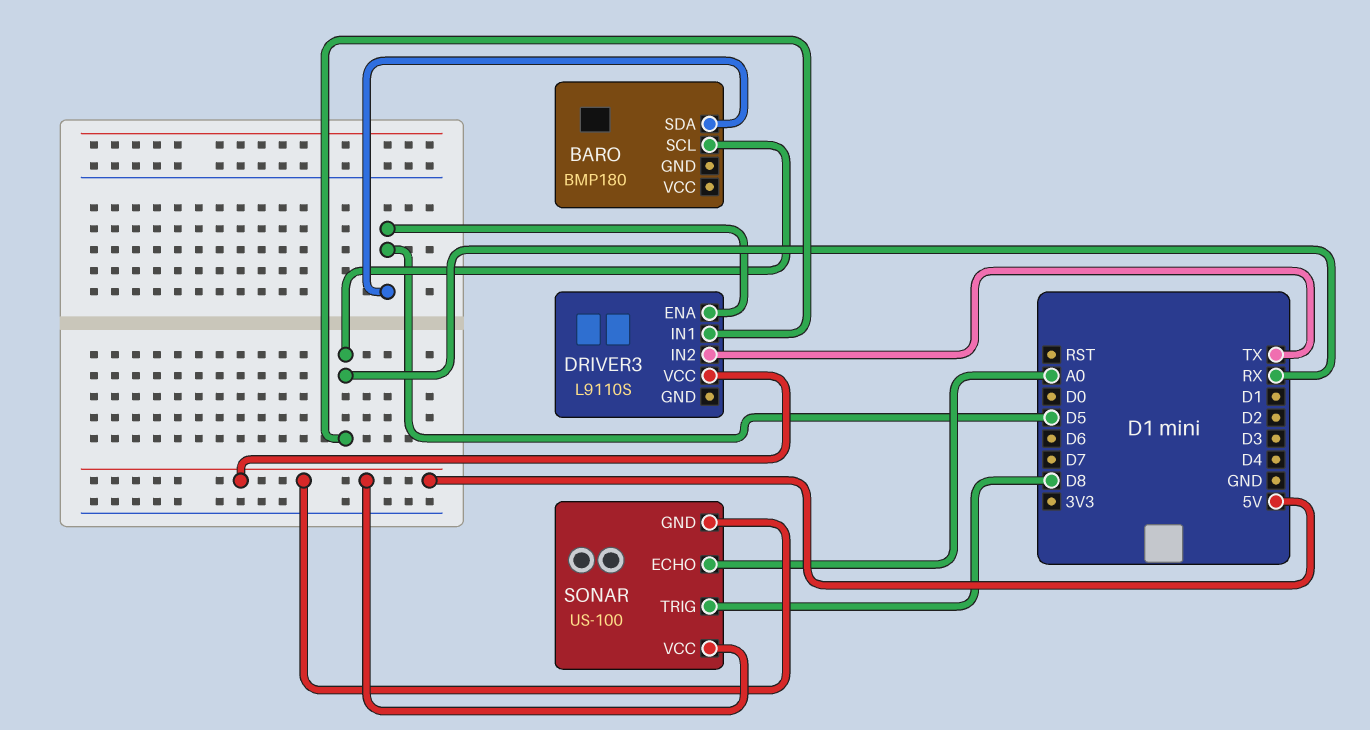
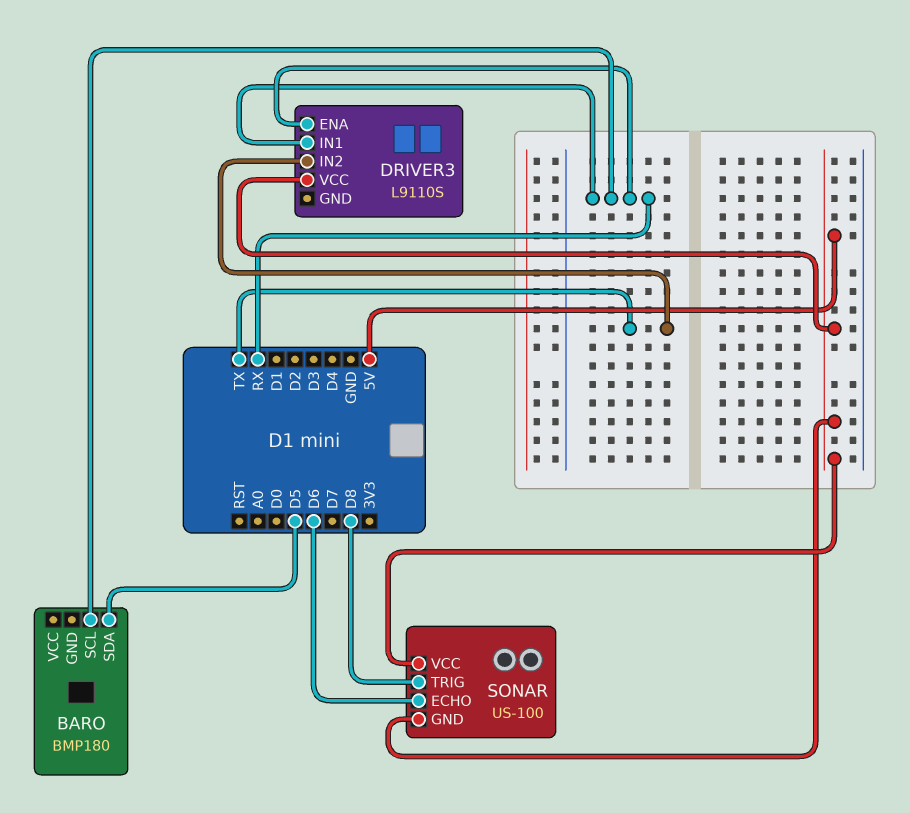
DRIVER3 pin ENA: D5 -> RX
SONAR pin ECHO: A0 -> D6

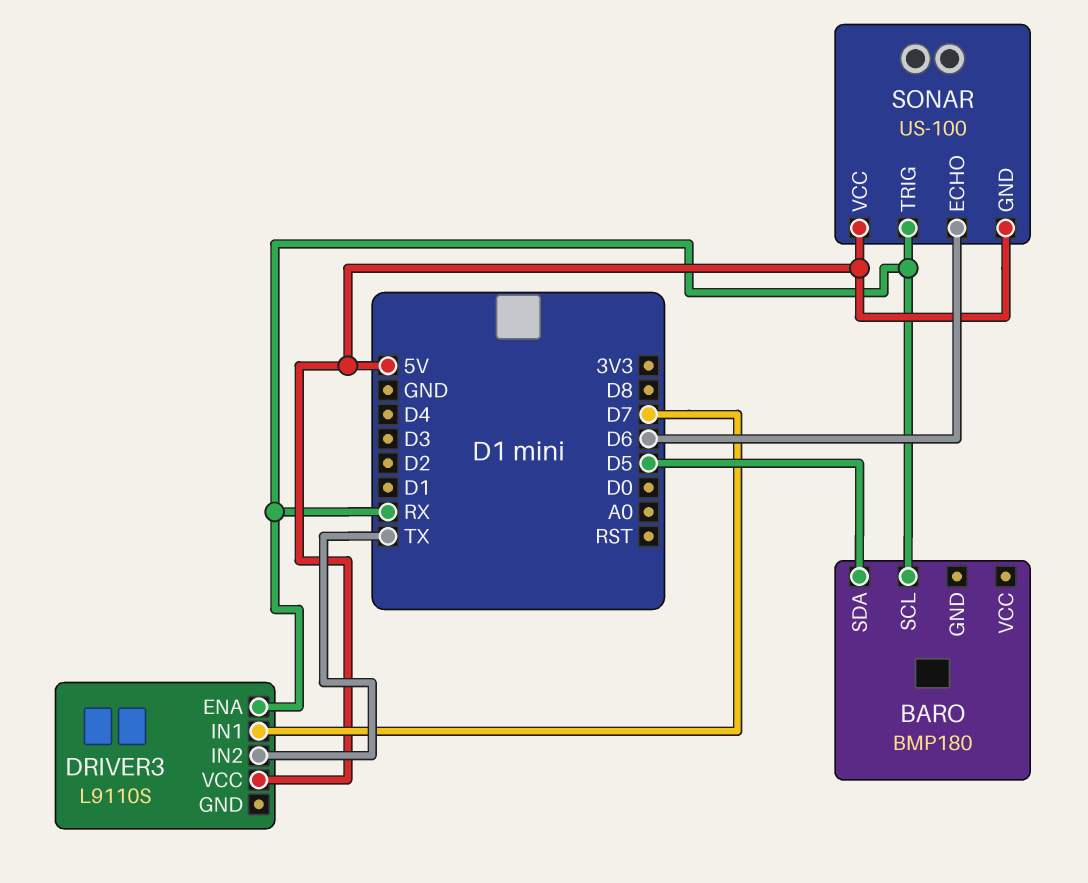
DRIVER3 pin IN1: RX -> D7
SONAR pin TRIG: D8 -> RX

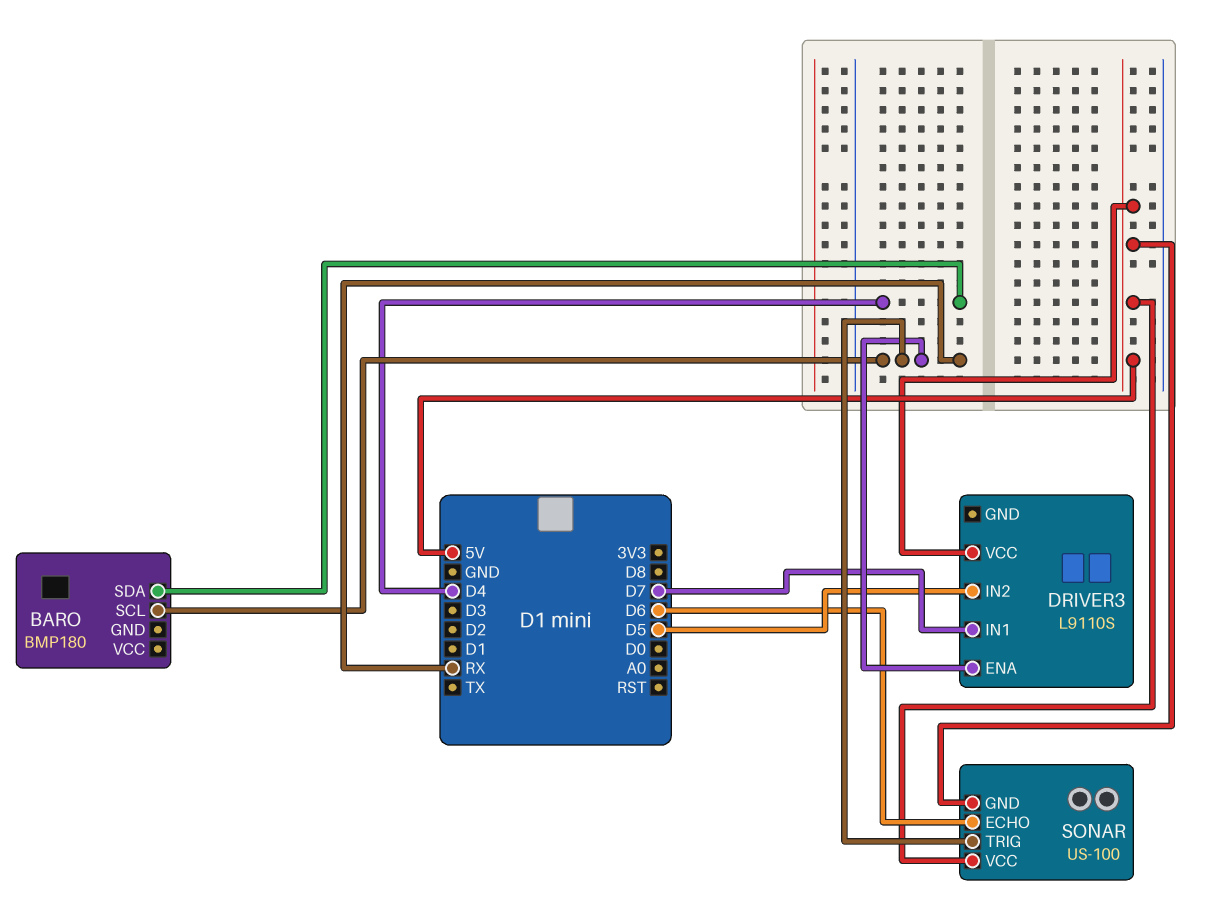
BARO pin SDA: D5 -> D4
DRIVER3 pin IN2: TX -> D5

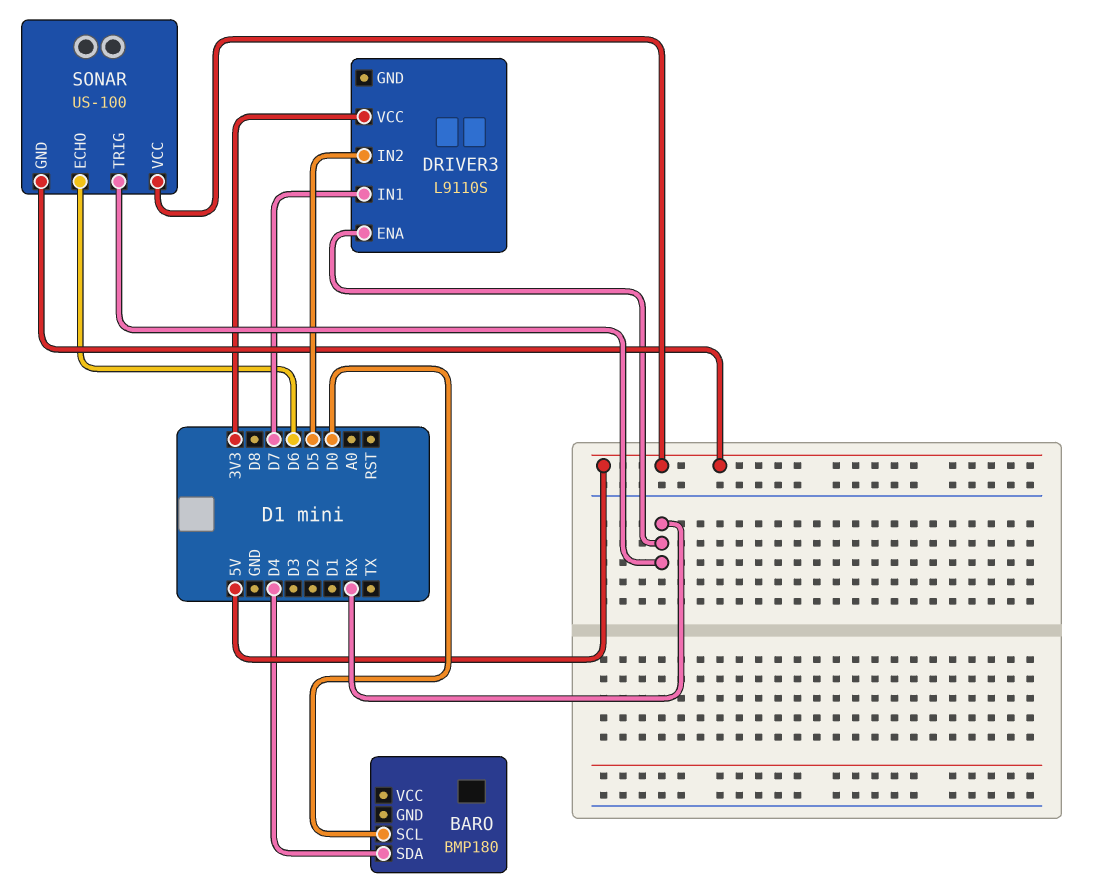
BARO pin SCL: RX -> D0
DRIVER3 pin VCC: 5V -> 3V3

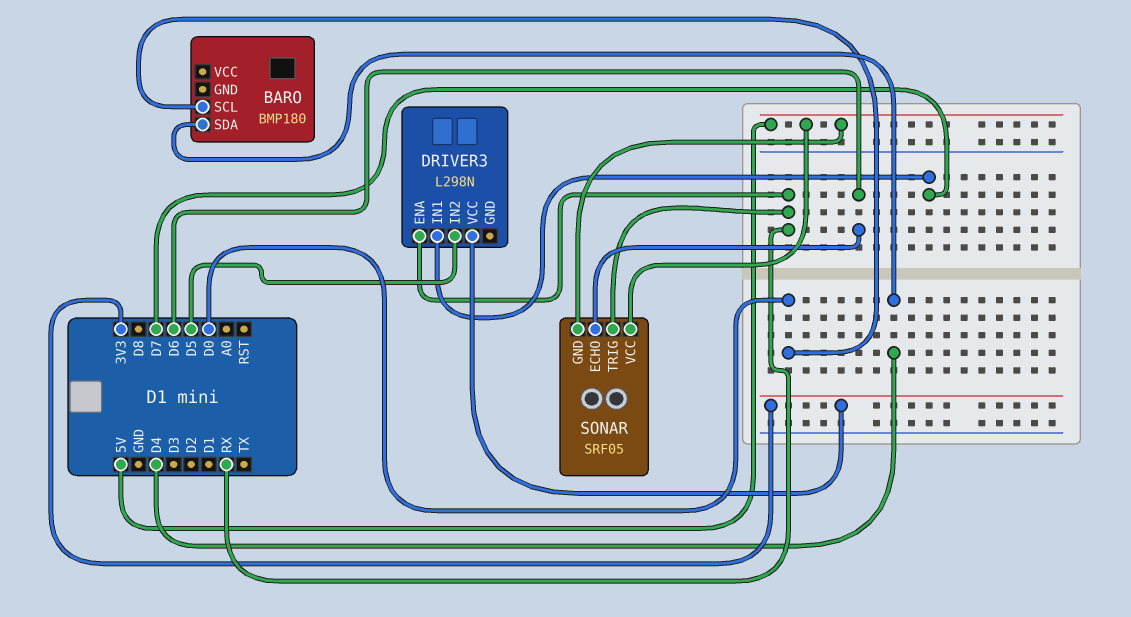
DRIVER3: L9110S -> L298N
SONAR: US-100 -> SRF05

